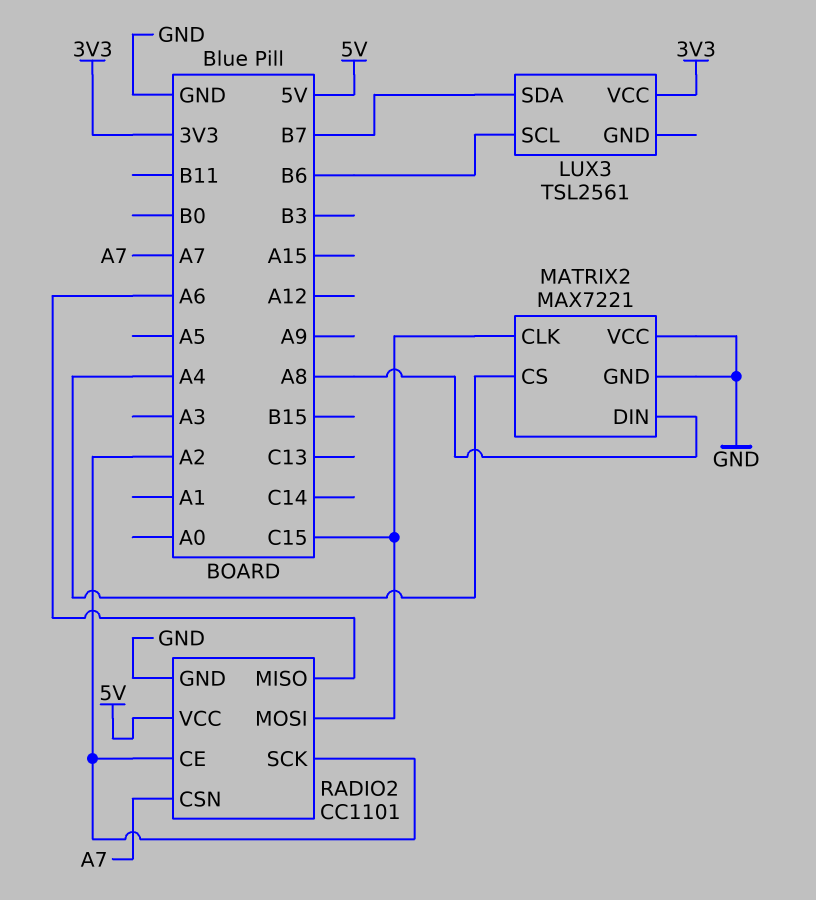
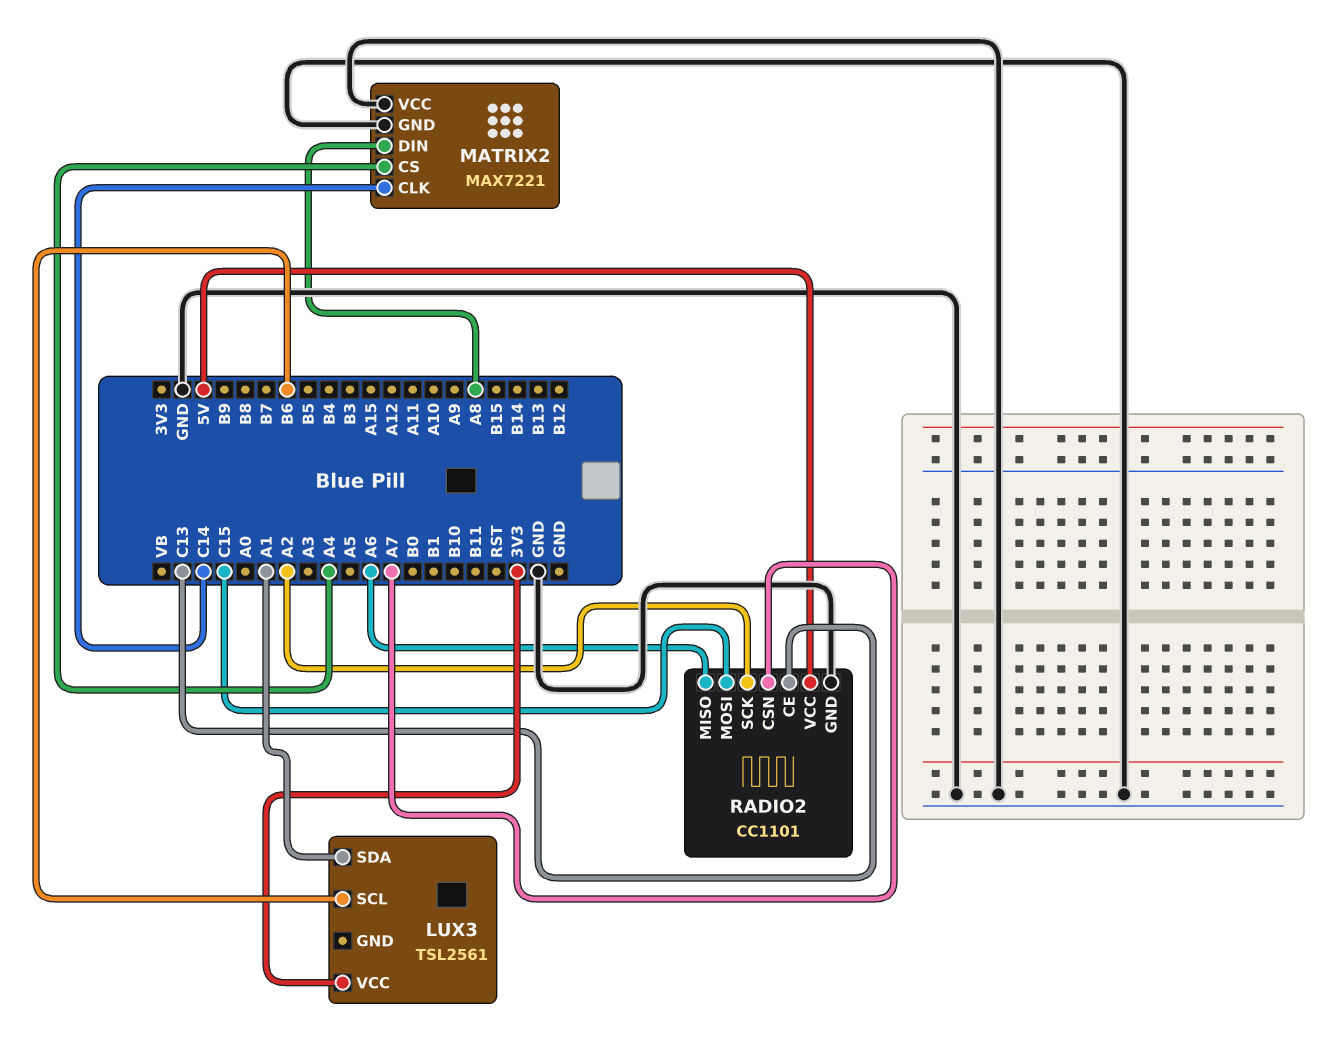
LUX3 pin SDA: B7 -> A1
MATRIX2 pin CLK: C15 -> C14
RADIO2 pin CE: A2 -> C13

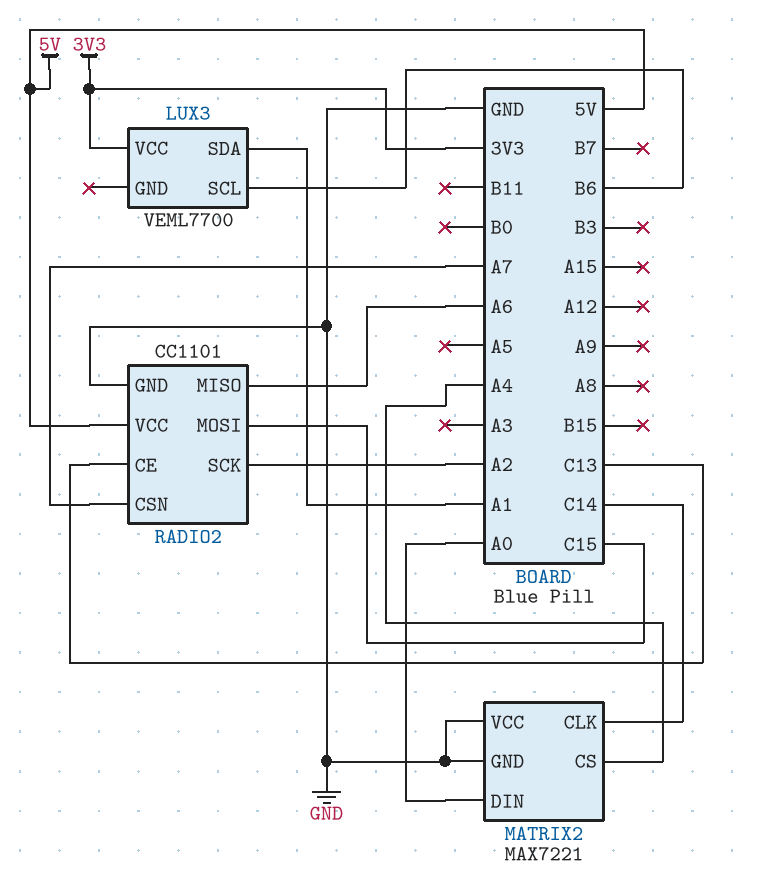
LUX3: TSL2561 -> VEML7700
MATRIX2 pin DIN: A8 -> A0

